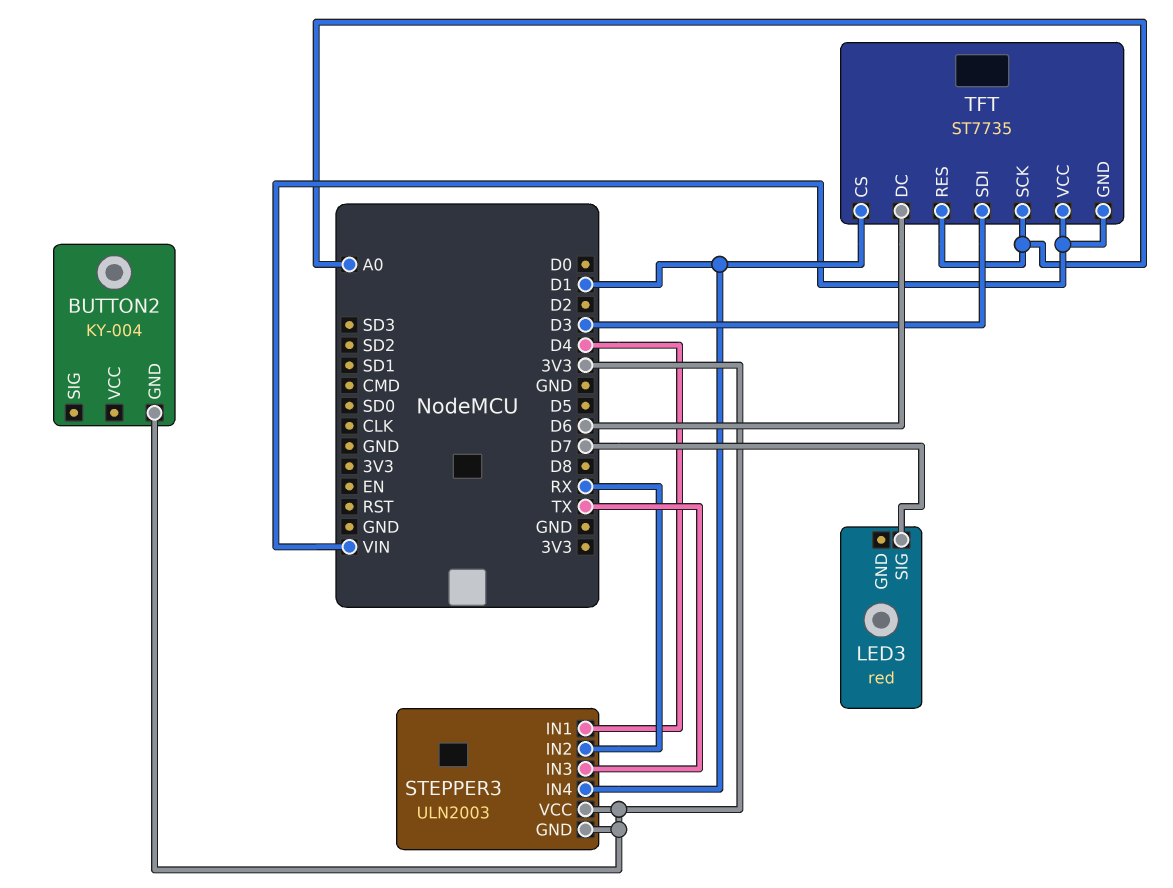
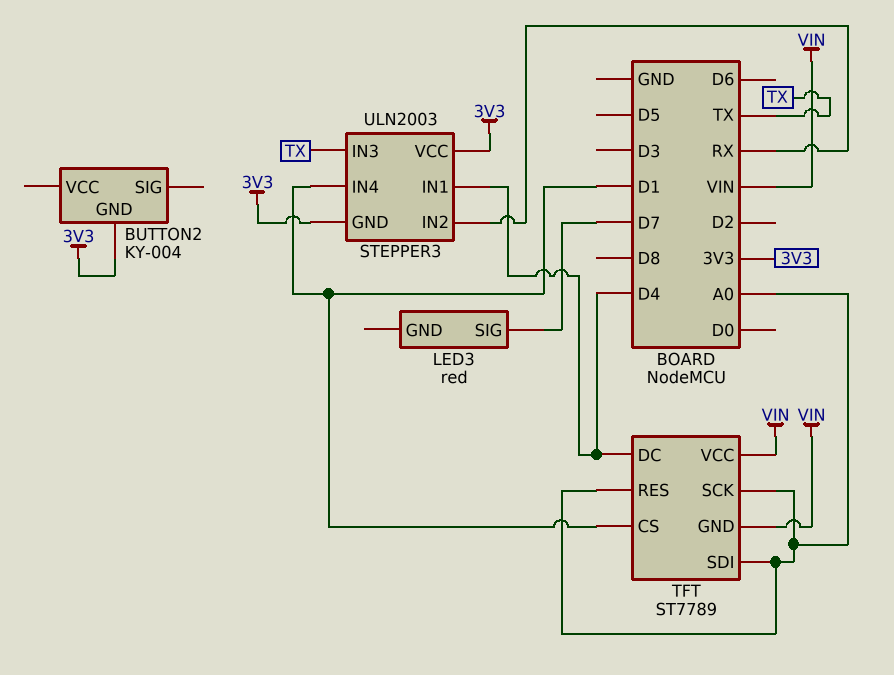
TFT: ST7735 -> ST7789
TFT pin DC: D6 -> D4
TFT pin SDI: D3 -> A0

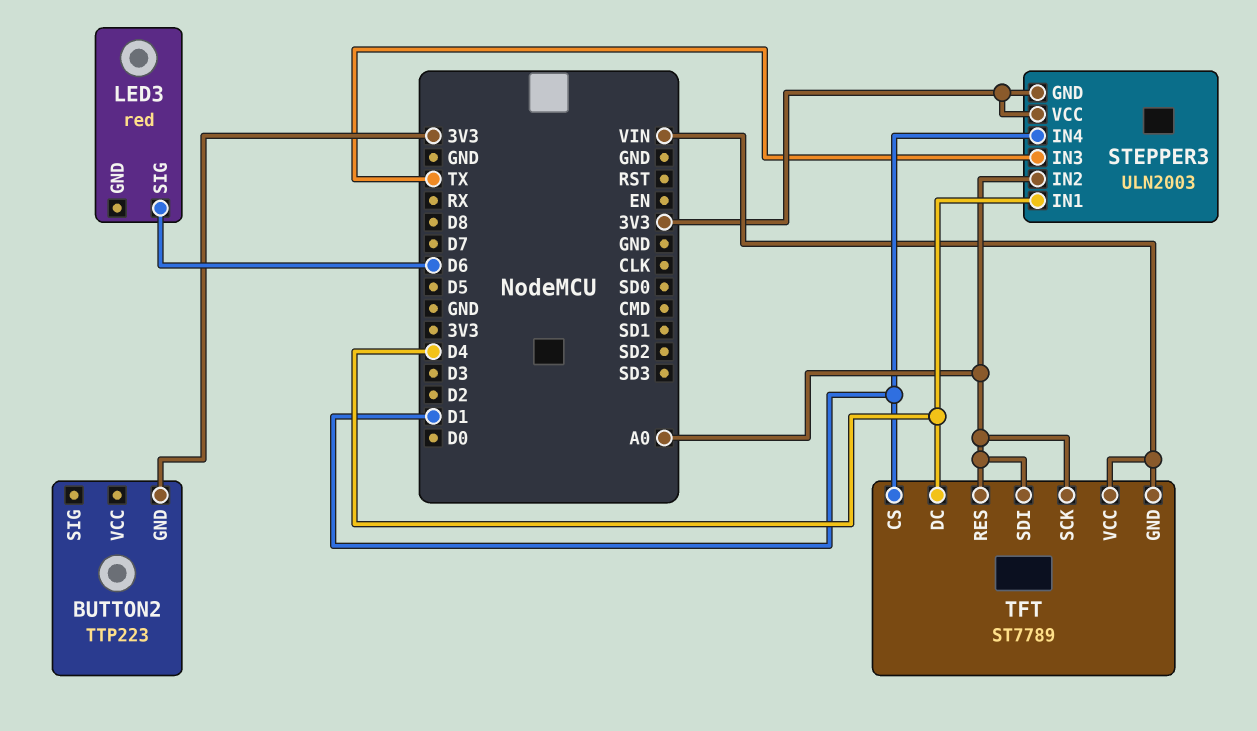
BUTTON2: KY-004 -> TTP223
LED3 pin SIG: D7 -> D6
STEPPER3 pin IN2: RX -> A0

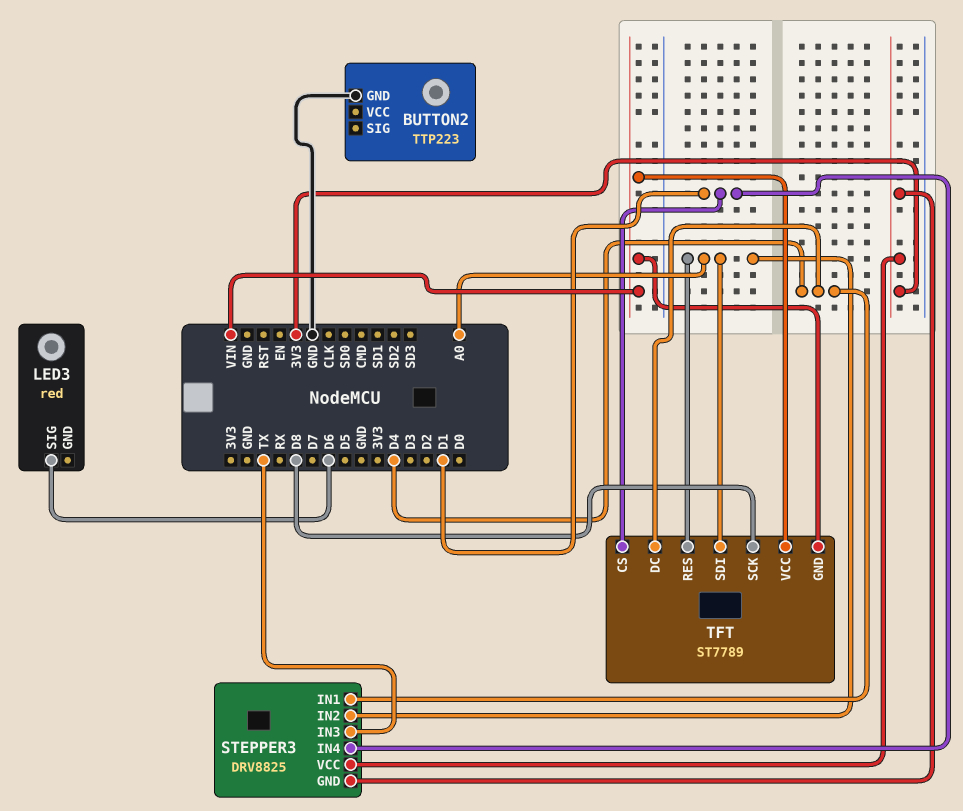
BUTTON2 pin GND: 3V3 -> GND
STEPPER3: ULN2003 -> DRV8825
TFT pin SCK: A0 -> D8

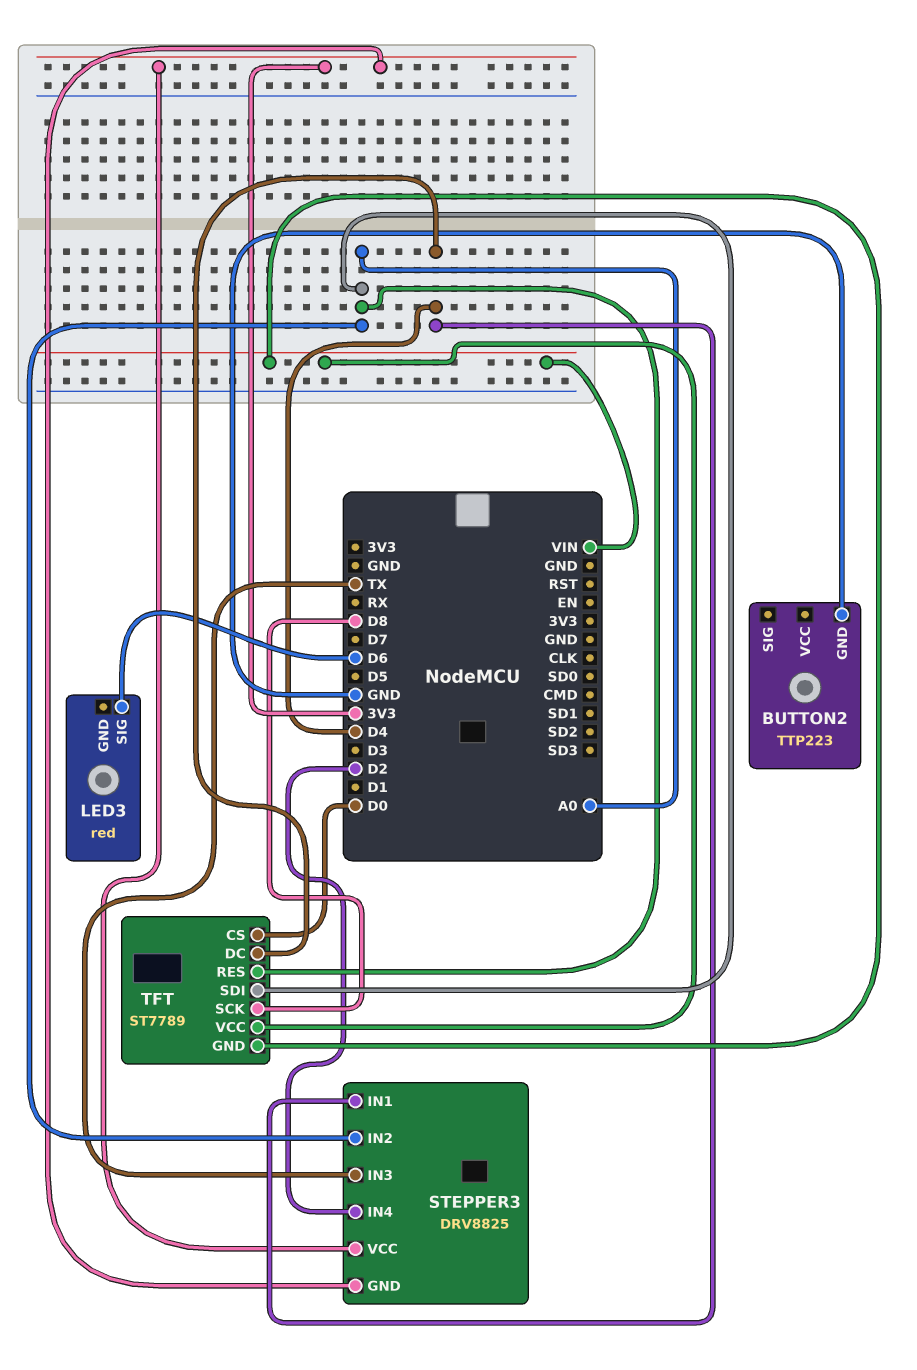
STEPPER3 pin IN4: D1 -> D2
TFT pin CS: D1 -> D0

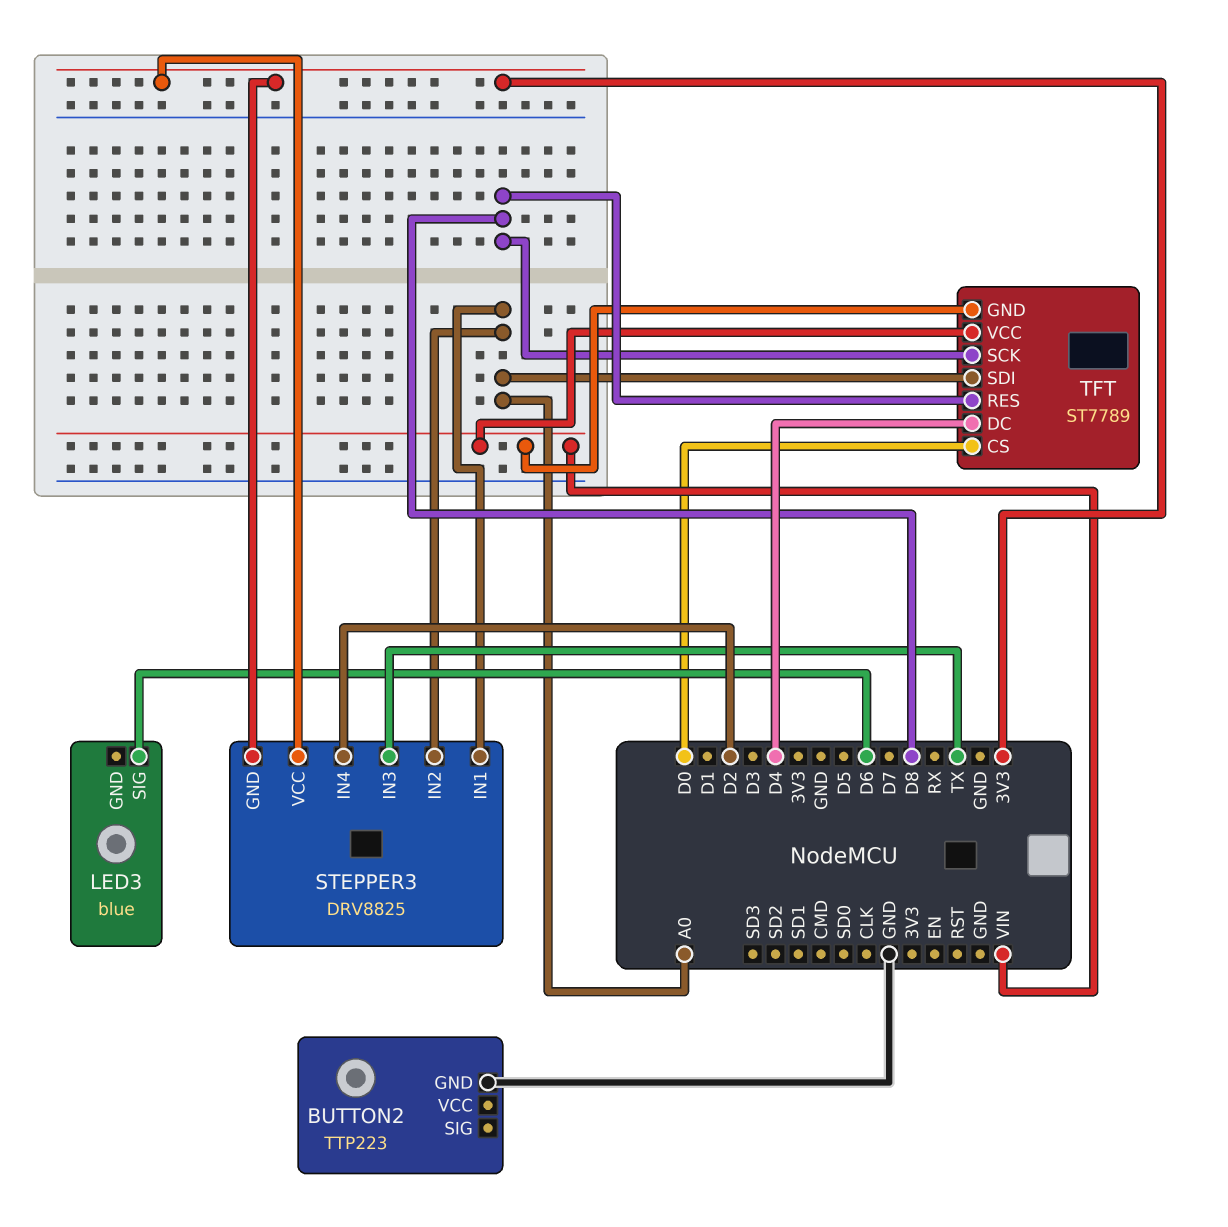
LED3: red -> blue
STEPPER3 pin IN1: D4 -> A0
TFT pin RES: A0 -> D8

